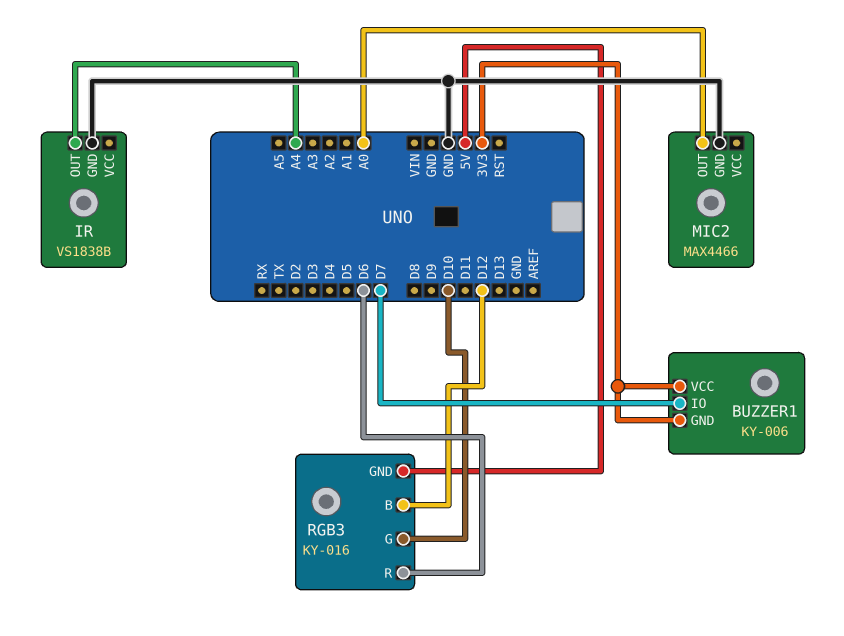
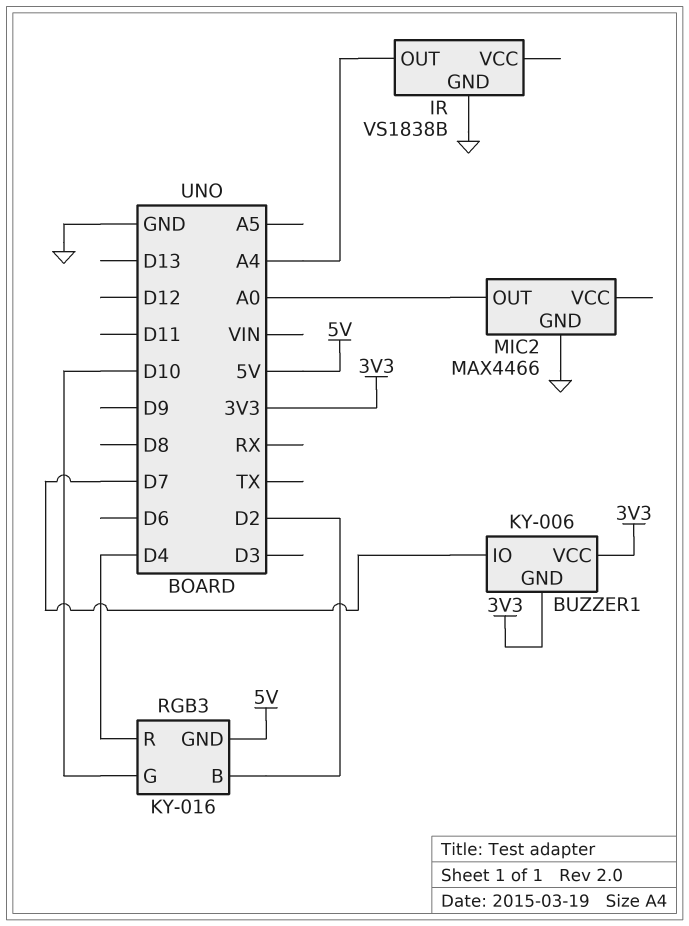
RGB3 pin B: D12 -> D2
RGB3 pin R: D6 -> D4

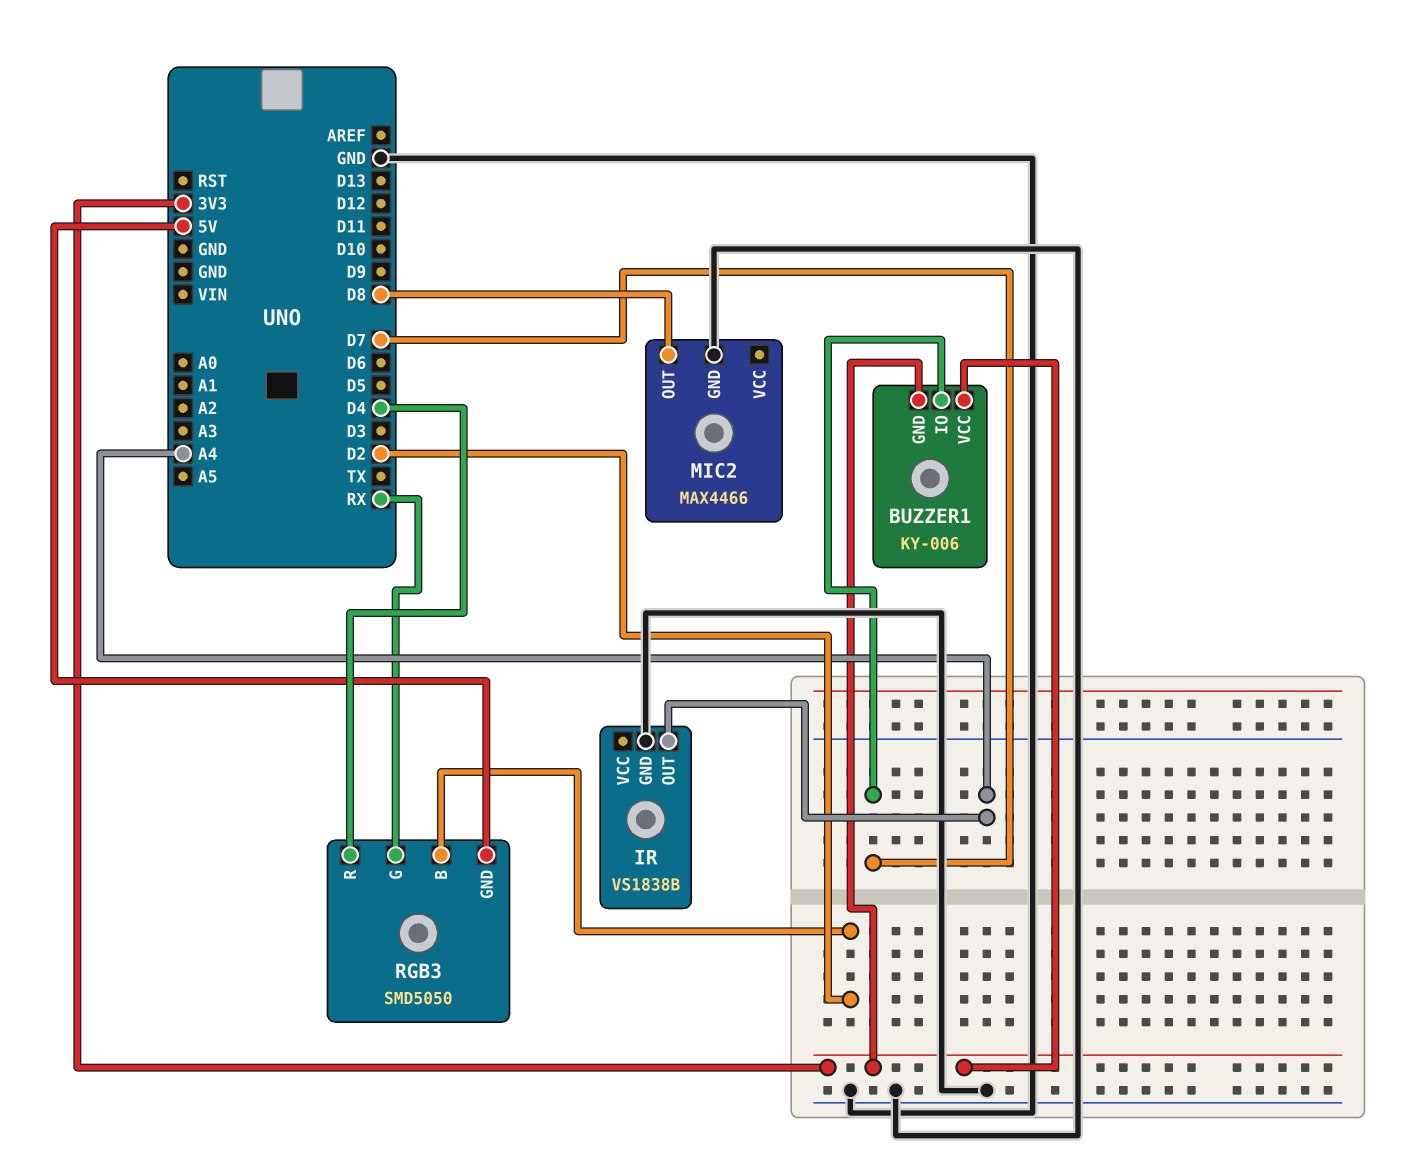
MIC2 pin OUT: A0 -> D8
RGB3: KY-016 -> SMD5050
RGB3 pin G: D10 -> RX

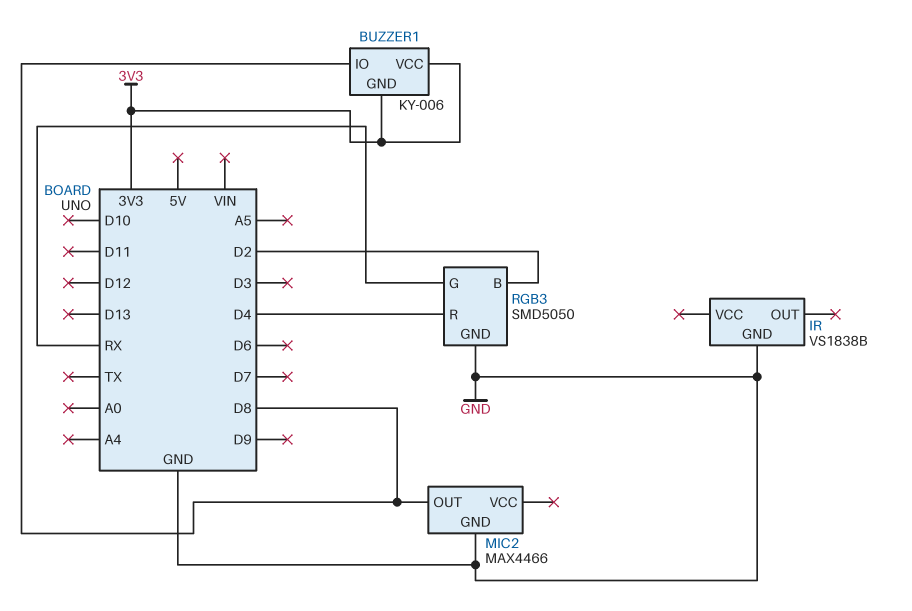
BUZZER1 pin IO: D7 -> D8
IR pin OUT: A4 -> none
RGB3 pin GND: 5V -> GND

